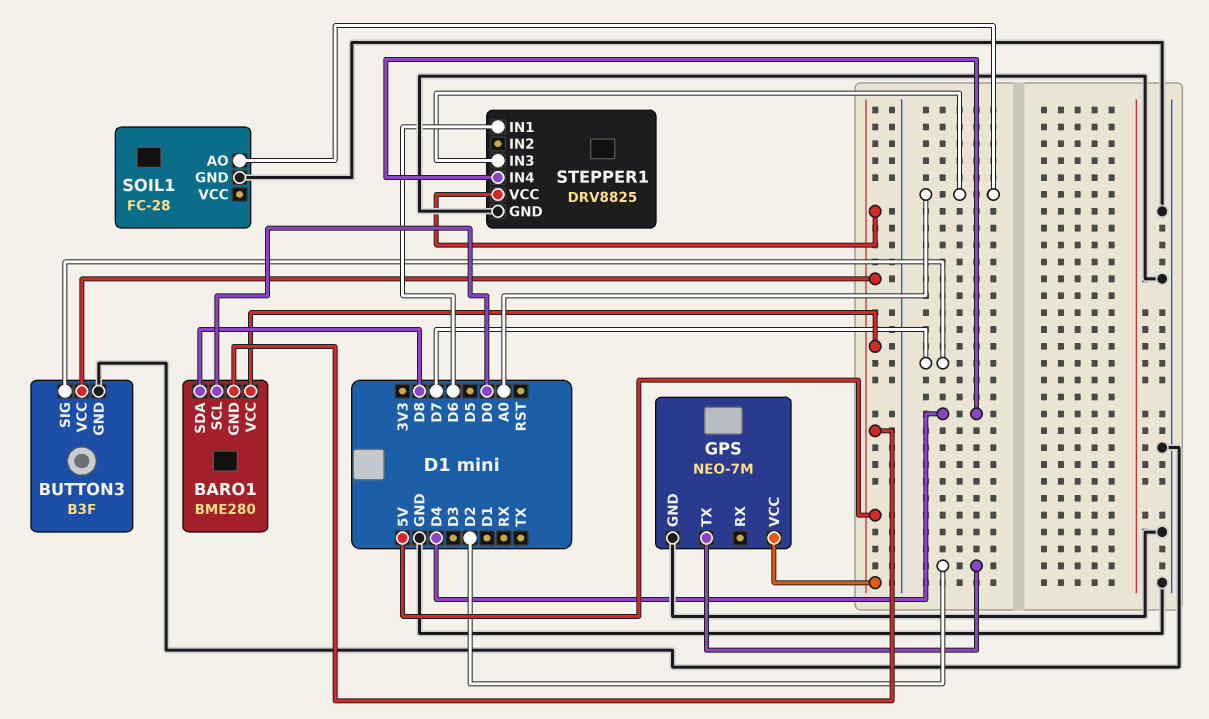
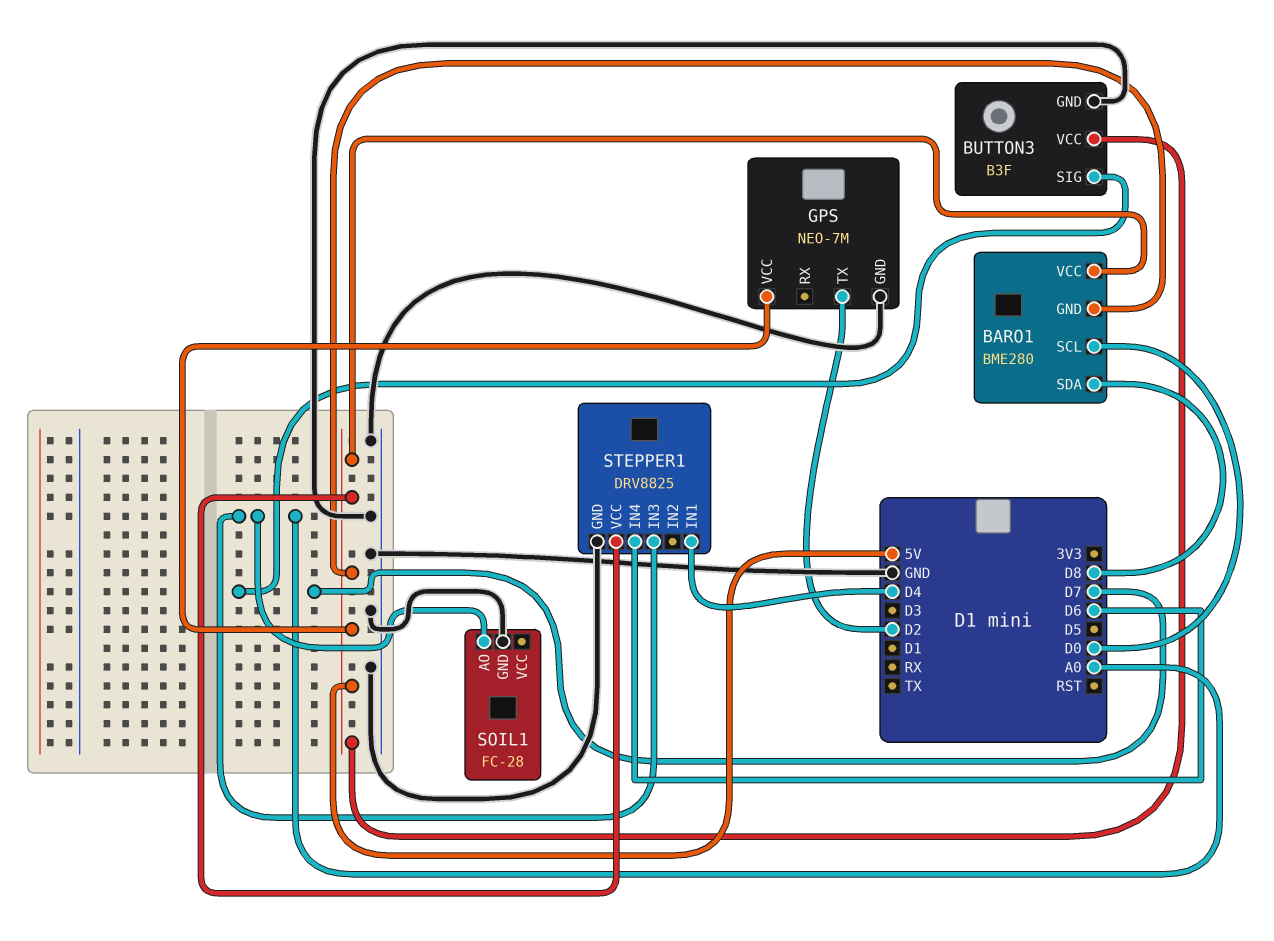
STEPPER1 pin IN1: D6 -> D4
STEPPER1 pin IN4: D4 -> D6

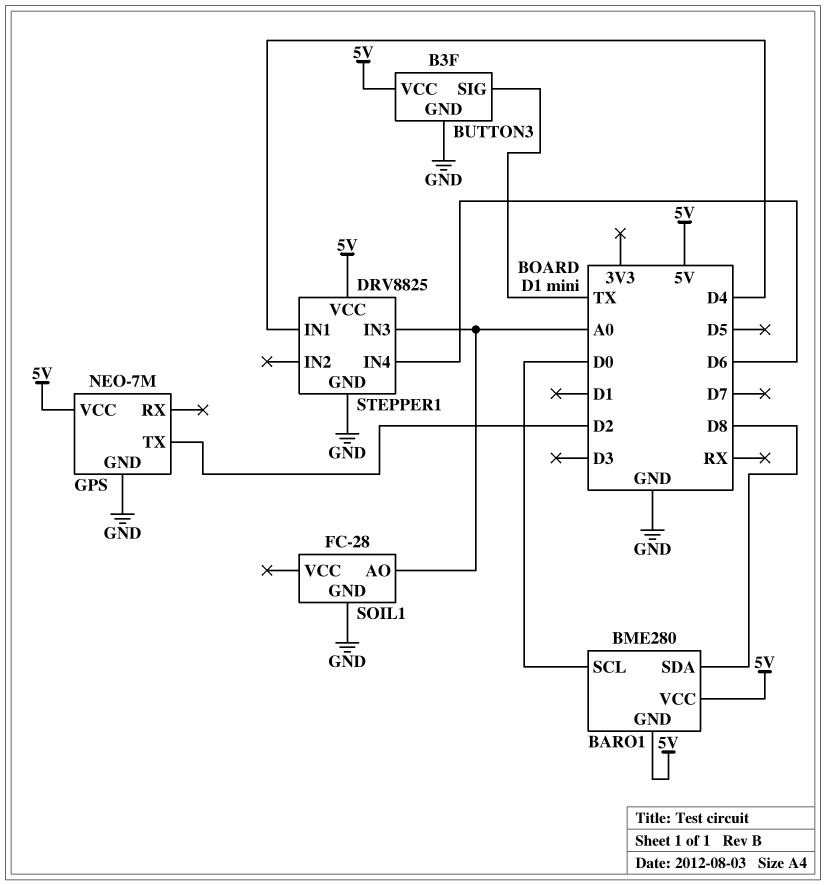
BUTTON3 pin SIG: D7 -> TX

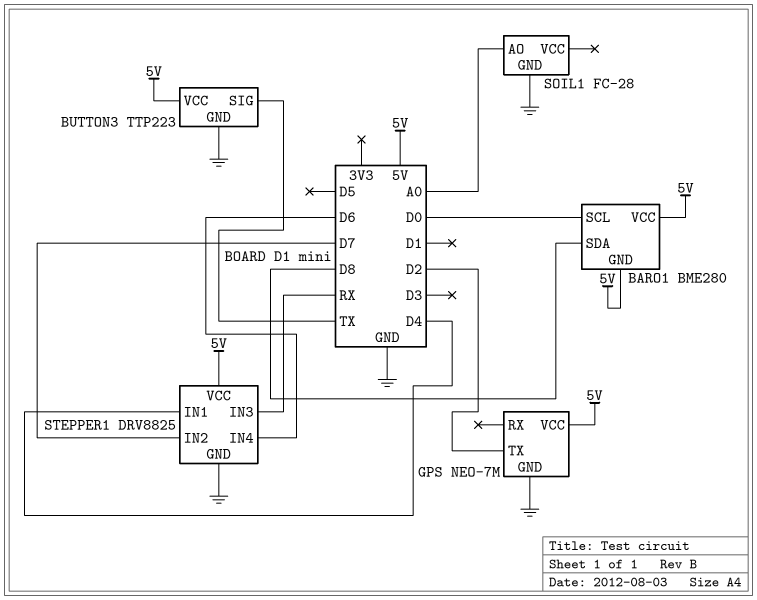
BUTTON3: B3F -> TTP223
STEPPER1 pin IN2: none -> D7
STEPPER1 pin IN3: A0 -> RX

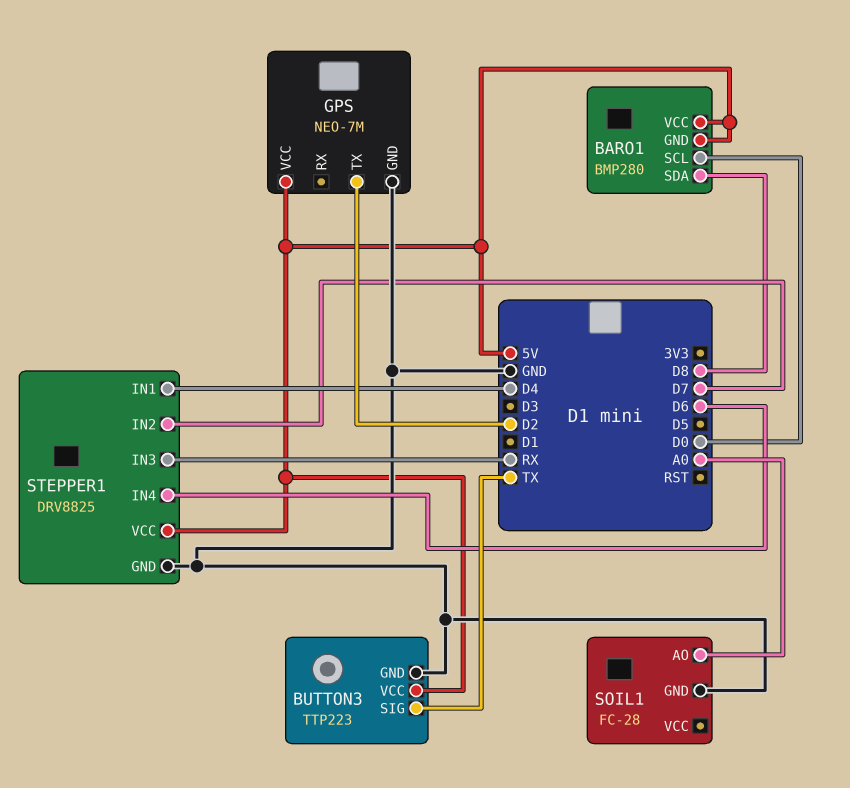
BARO1: BME280 -> BMP280

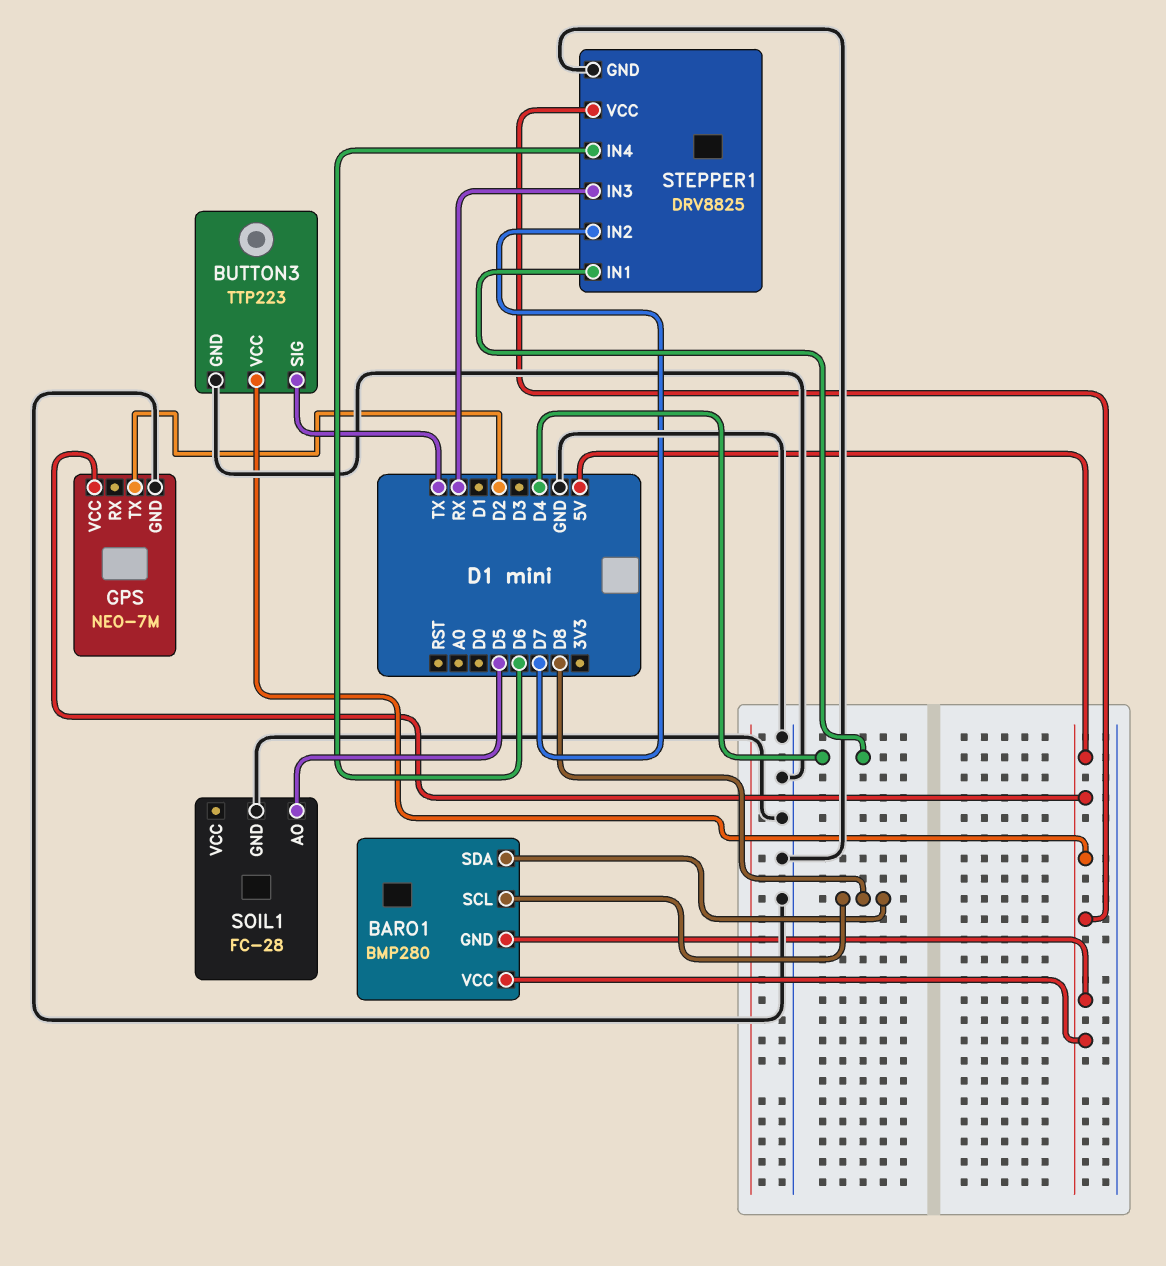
BARO1 pin SCL: D0 -> D8
SOIL1 pin AO: A0 -> D5

